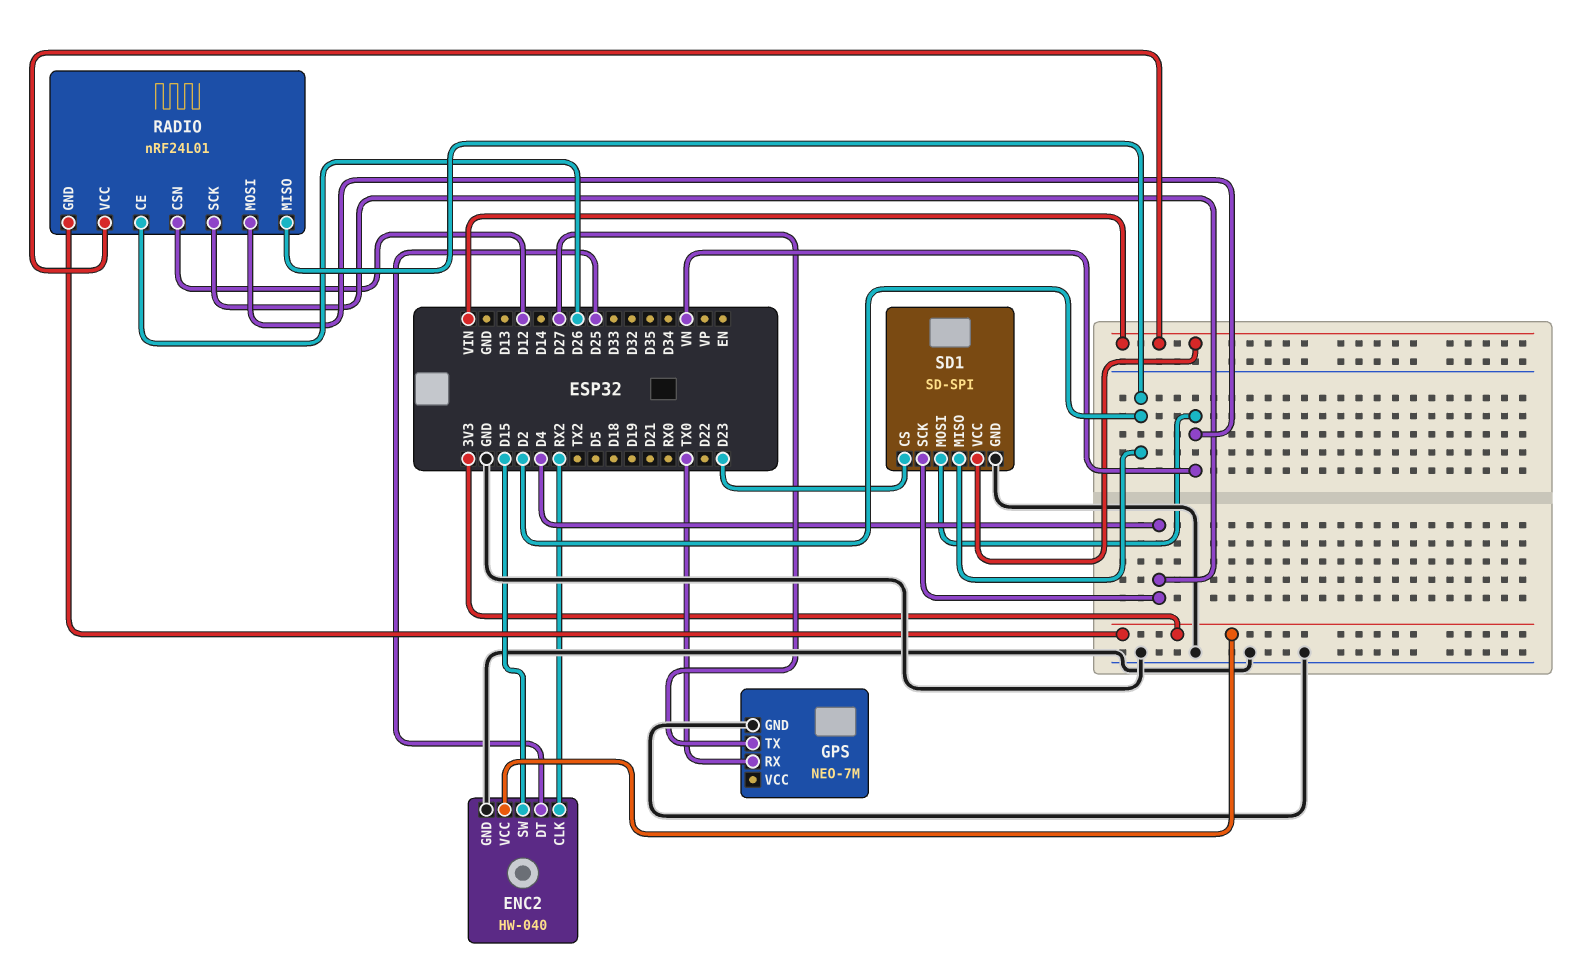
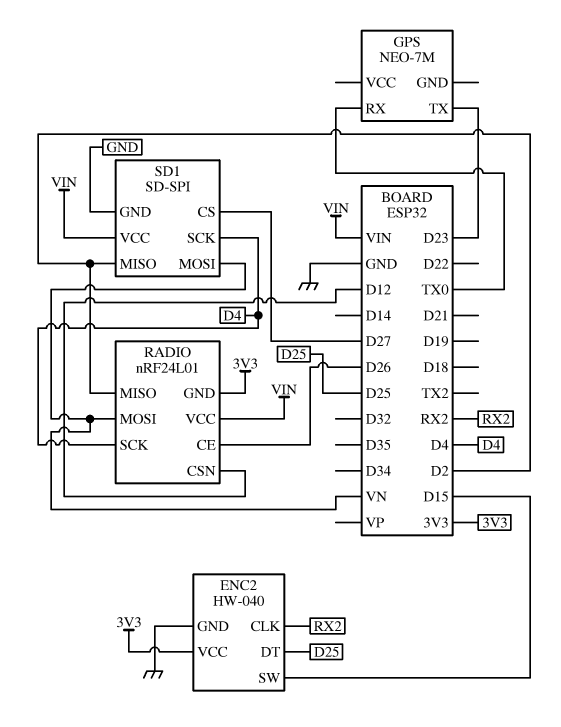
GPS pin GND: GND -> none
GPS pin TX: D27 -> D23
SD1 pin CS: D23 -> D27

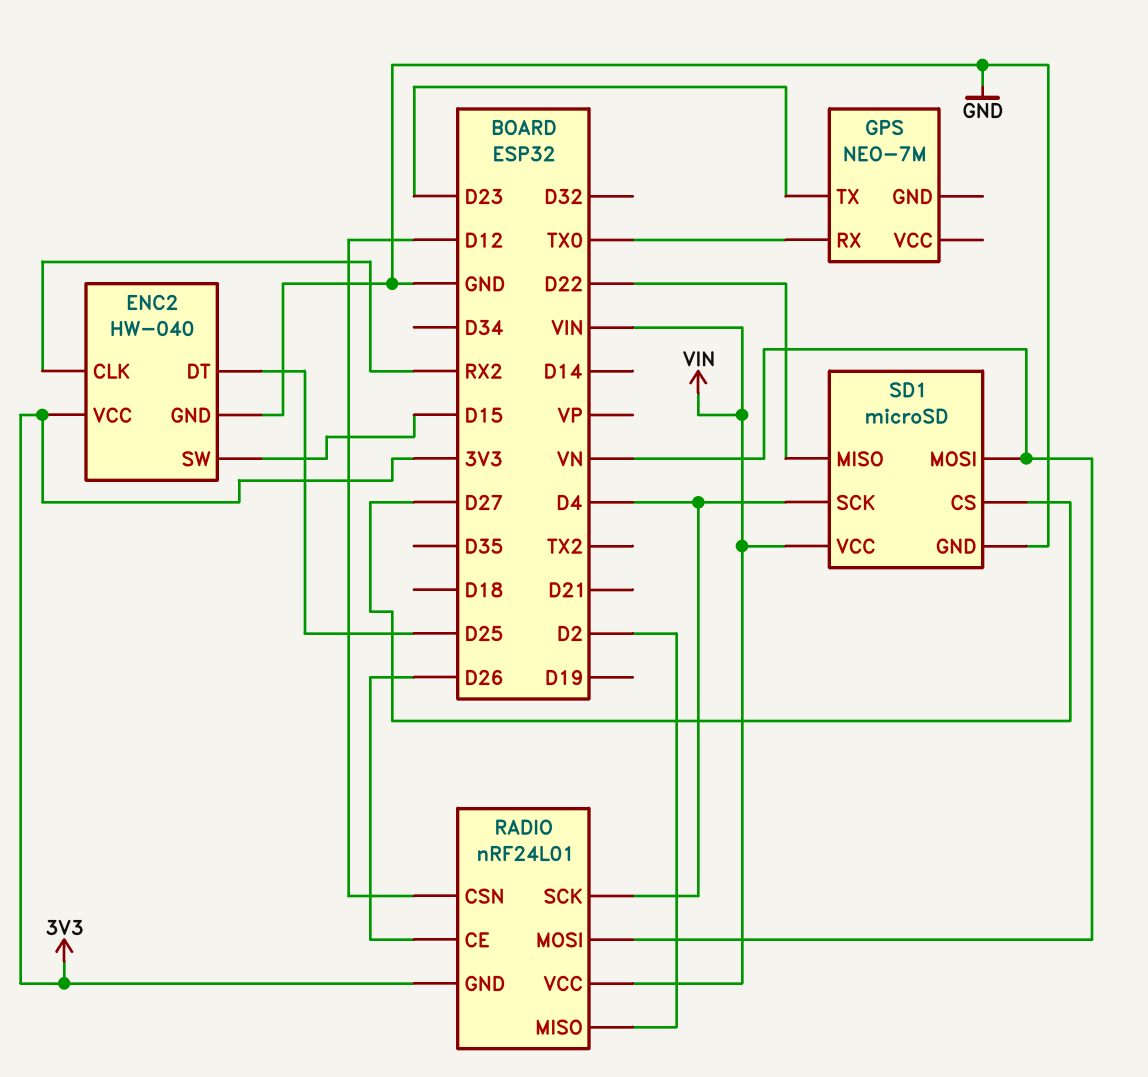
SD1: SD-SPI -> microSD
SD1 pin MISO: D2 -> D22

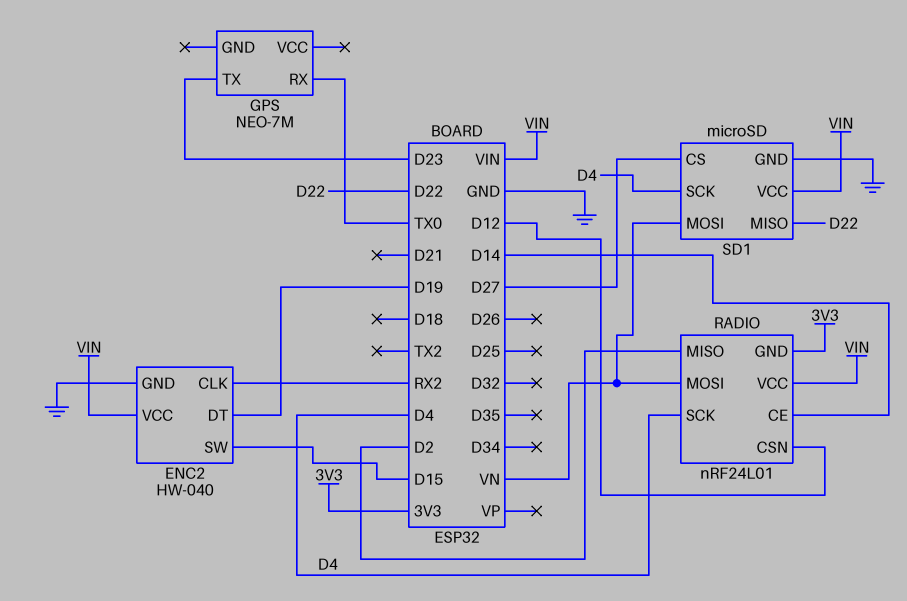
ENC2 pin DT: D25 -> D19
ENC2 pin VCC: 3V3 -> VIN
RADIO pin CE: D26 -> D14

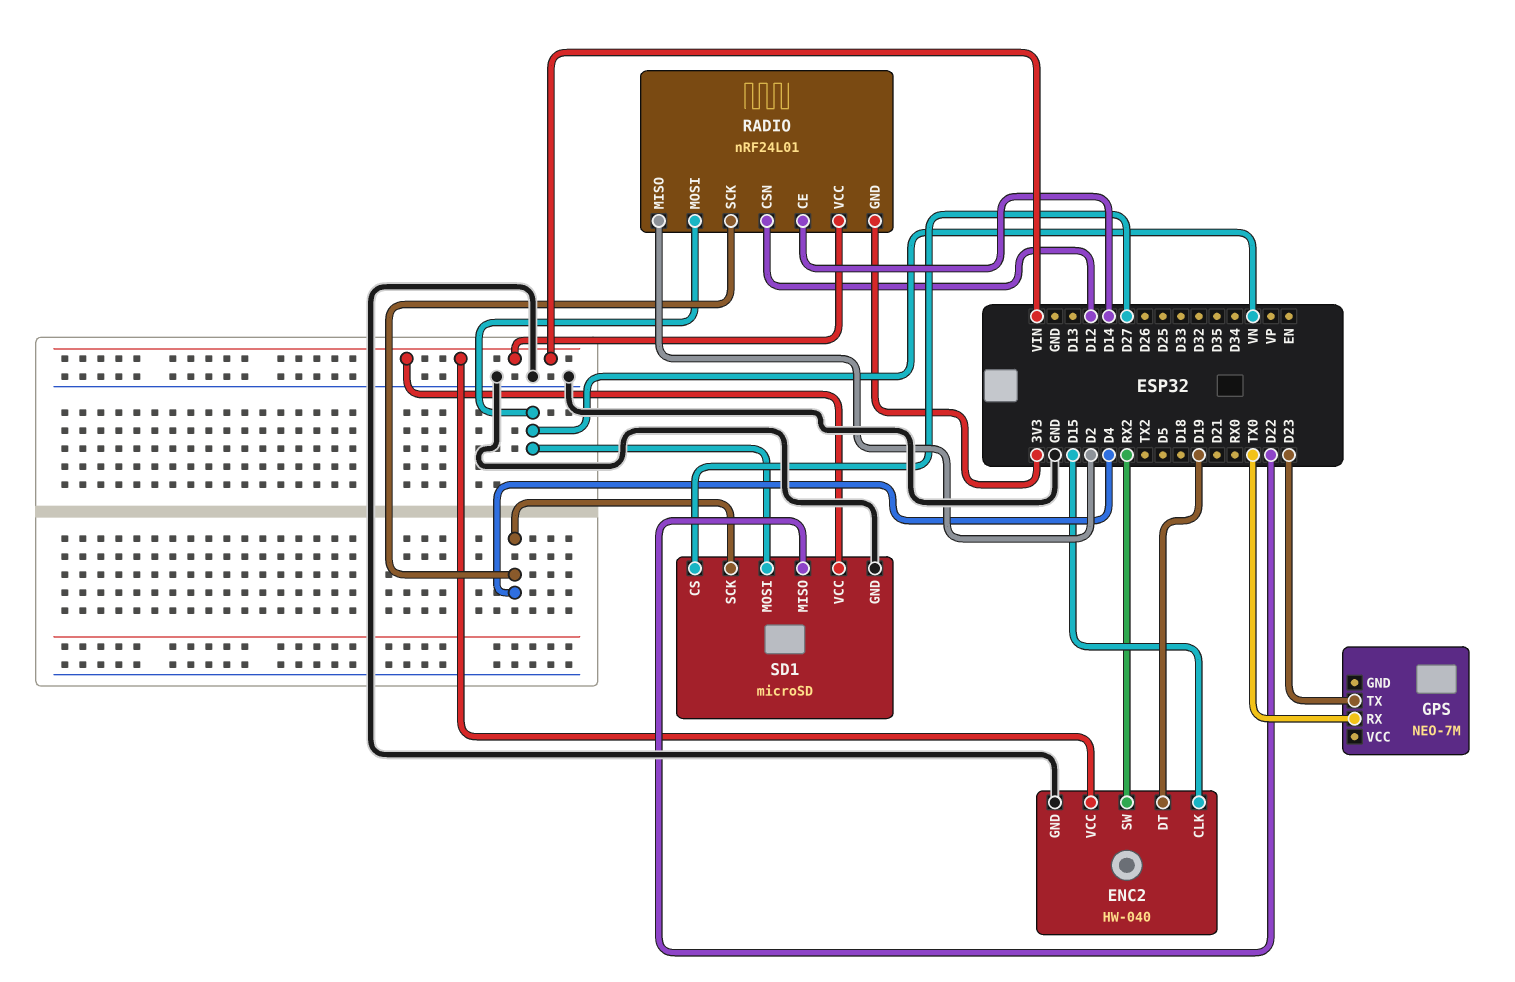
ENC2 pin CLK: RX2 -> D15
ENC2 pin SW: D15 -> RX2

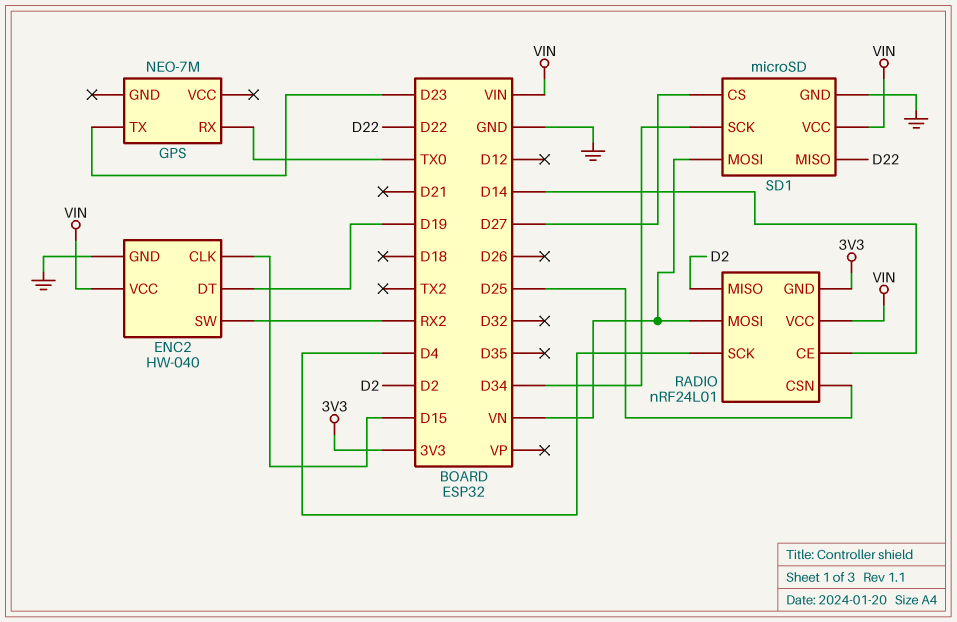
RADIO pin CSN: D12 -> D25
SD1 pin SCK: D4 -> D34

